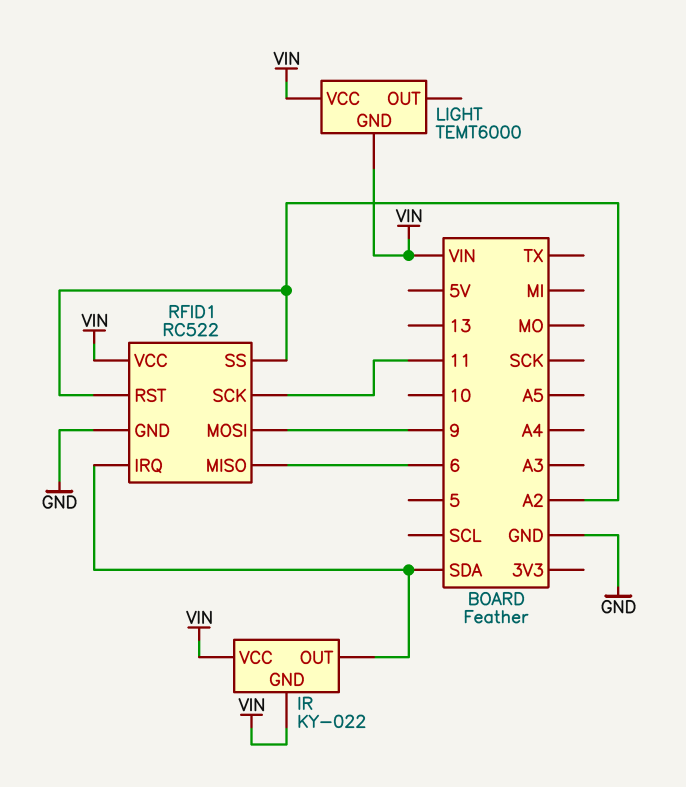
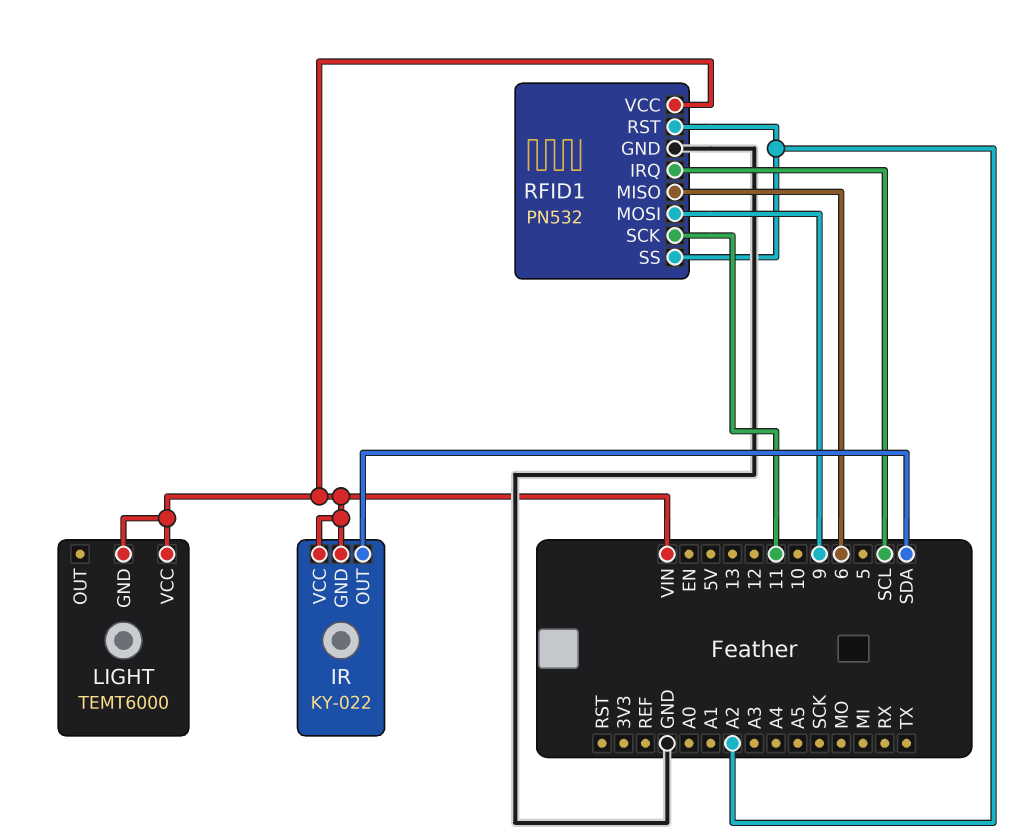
RFID1: RC522 -> PN532
RFID1 pin IRQ: SDA -> SCL

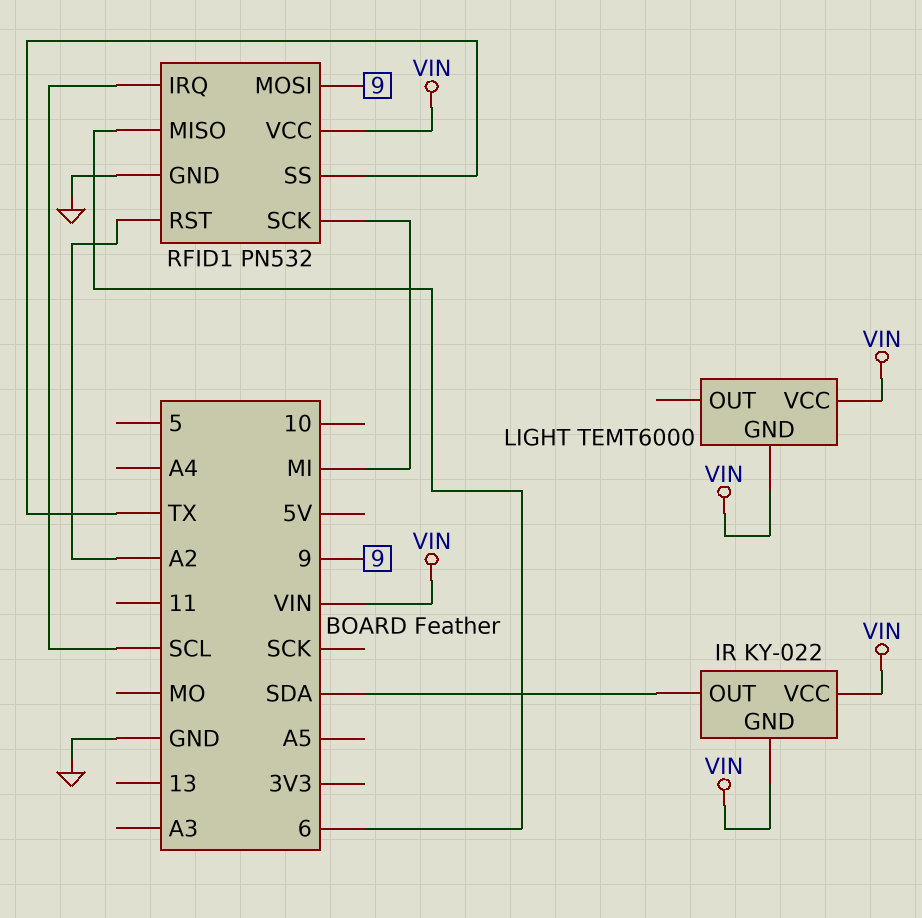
RFID1 pin SCK: 11 -> MI
RFID1 pin SS: A2 -> TX

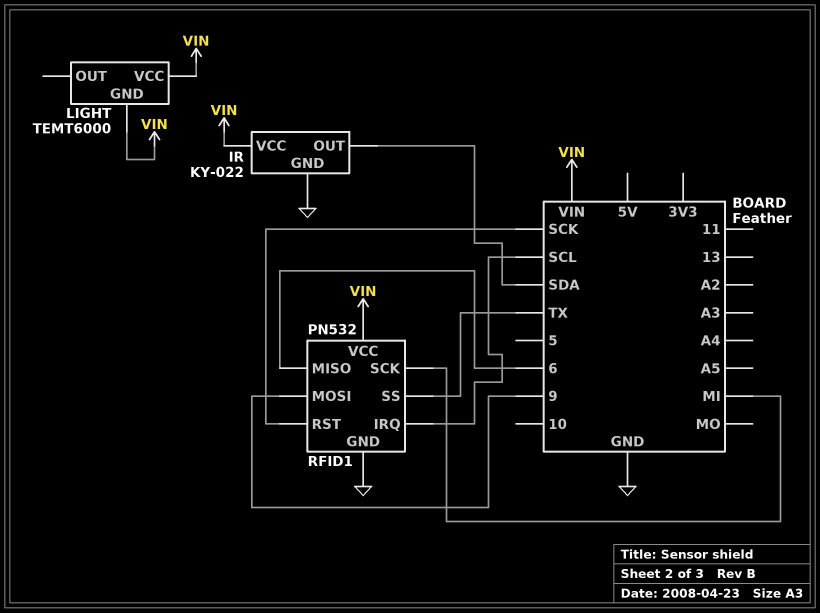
IR pin GND: VIN -> GND
RFID1 pin RST: A2 -> SCK

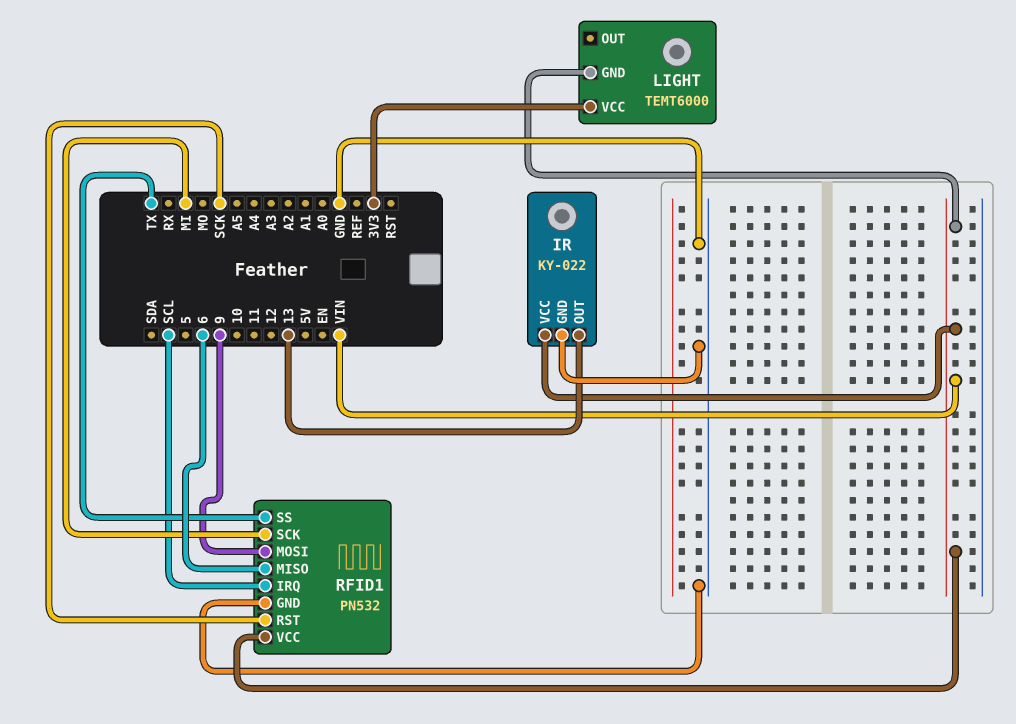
IR pin OUT: SDA -> 13
LIGHT pin VCC: VIN -> 3V3

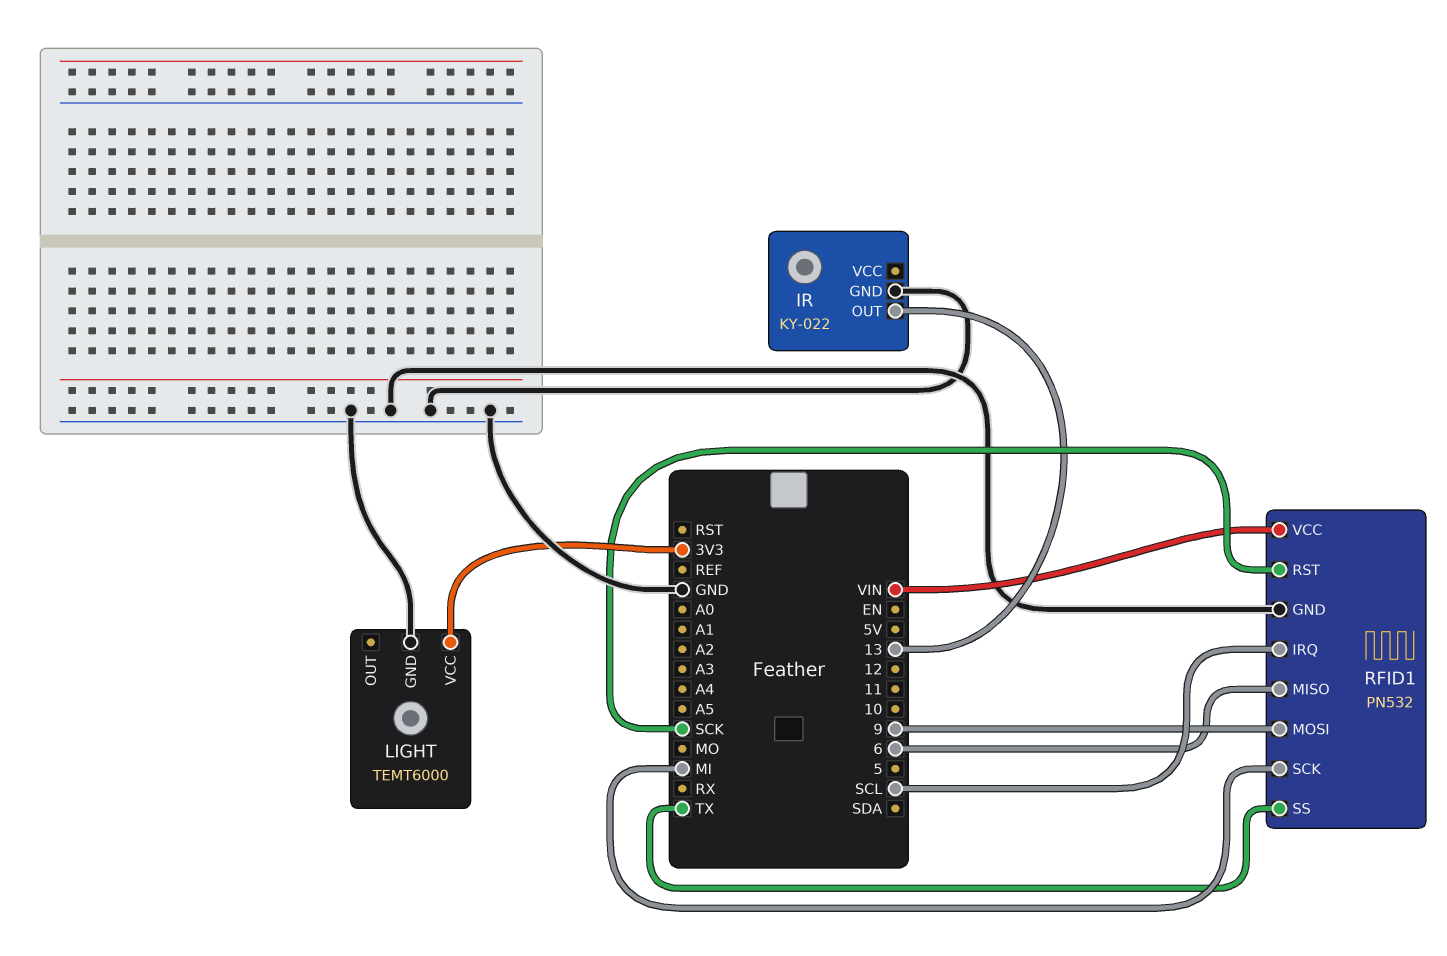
IR pin VCC: VIN -> none
LIGHT pin GND: VIN -> GND

